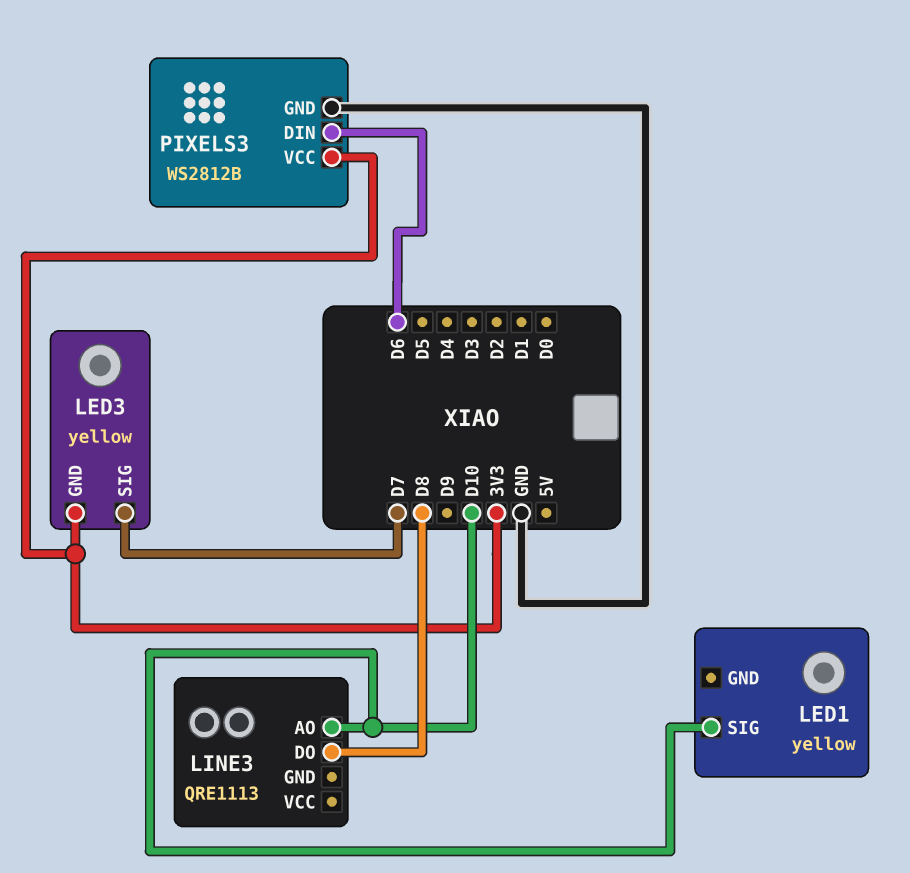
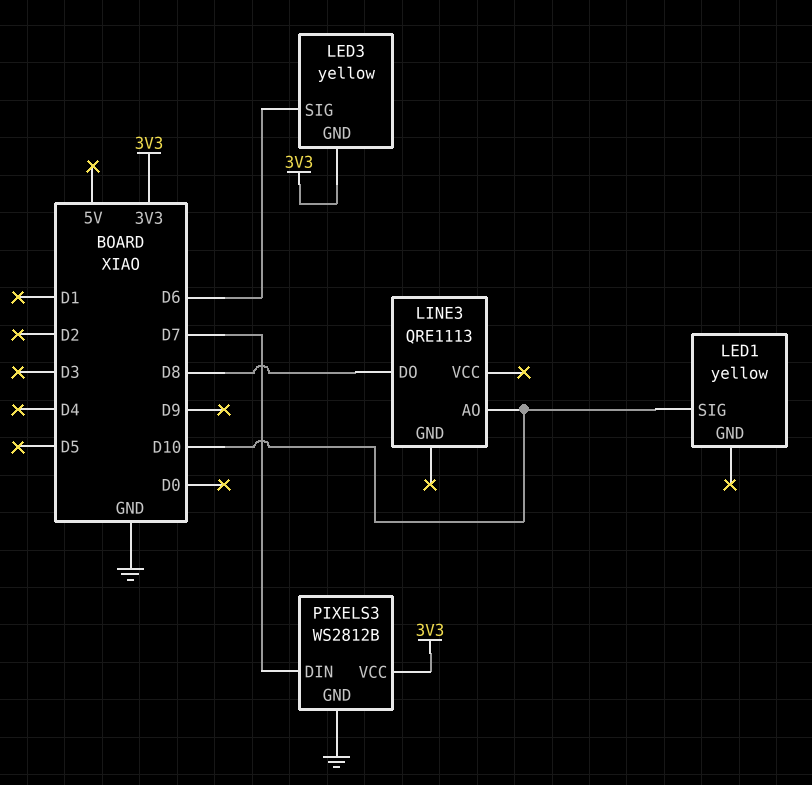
LED3 pin SIG: D7 -> D6
PIXELS3 pin DIN: D6 -> D7

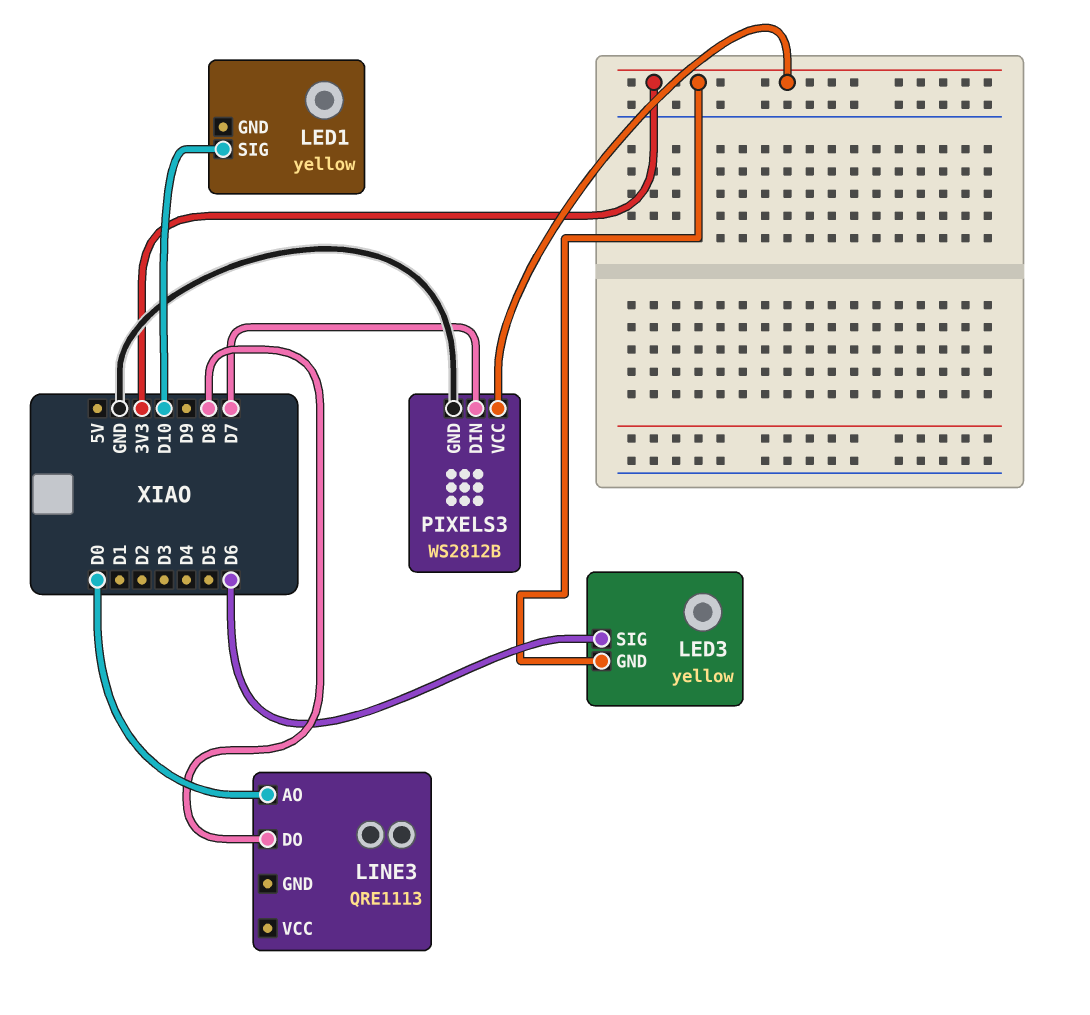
LINE3 pin AO: D10 -> D0

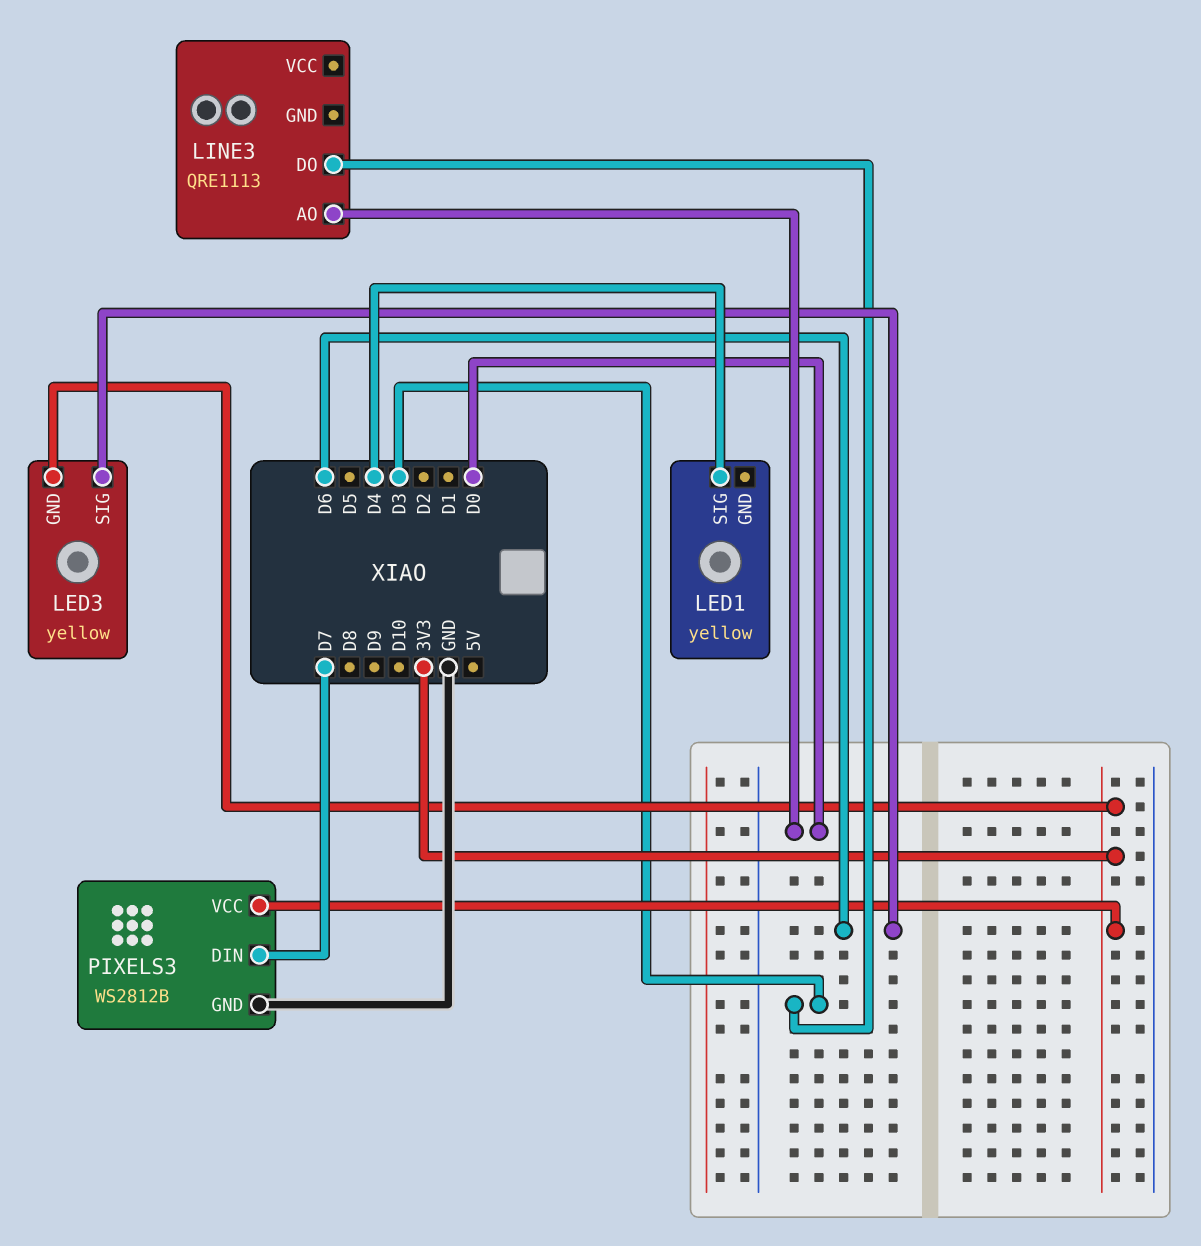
LED1 pin SIG: D10 -> D4
LINE3 pin DO: D8 -> D3

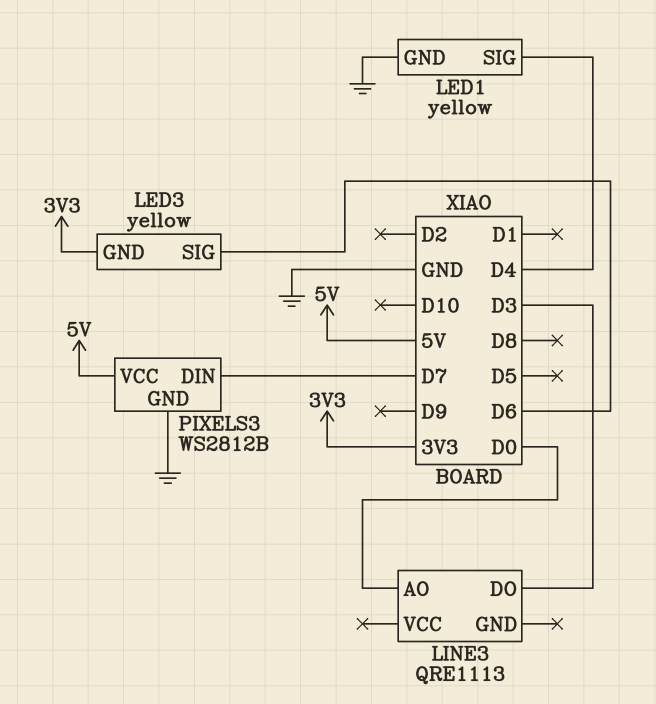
LED1 pin GND: none -> GND
PIXELS3 pin VCC: 3V3 -> 5V

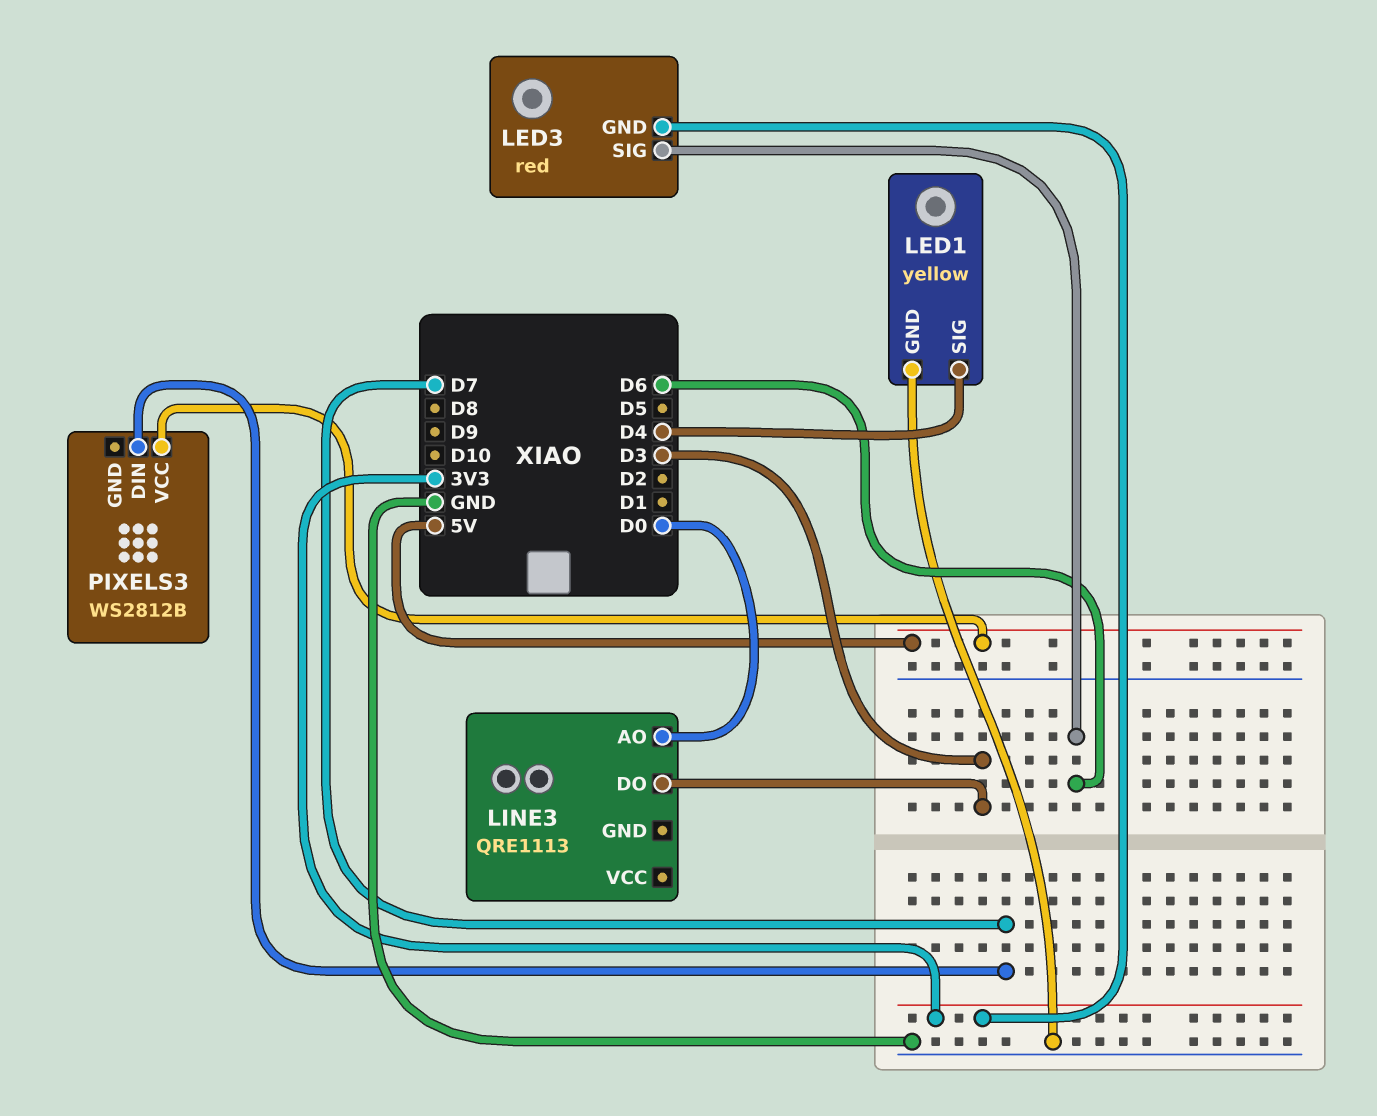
LED3: yellow -> red
PIXELS3 pin GND: GND -> none

